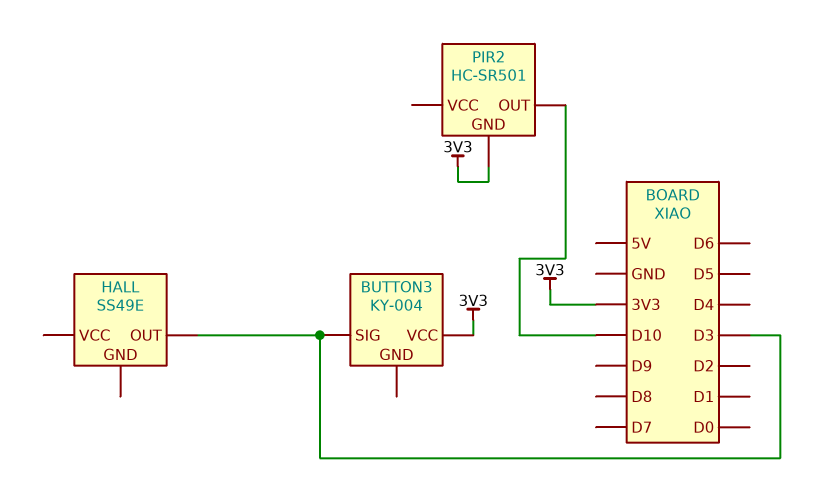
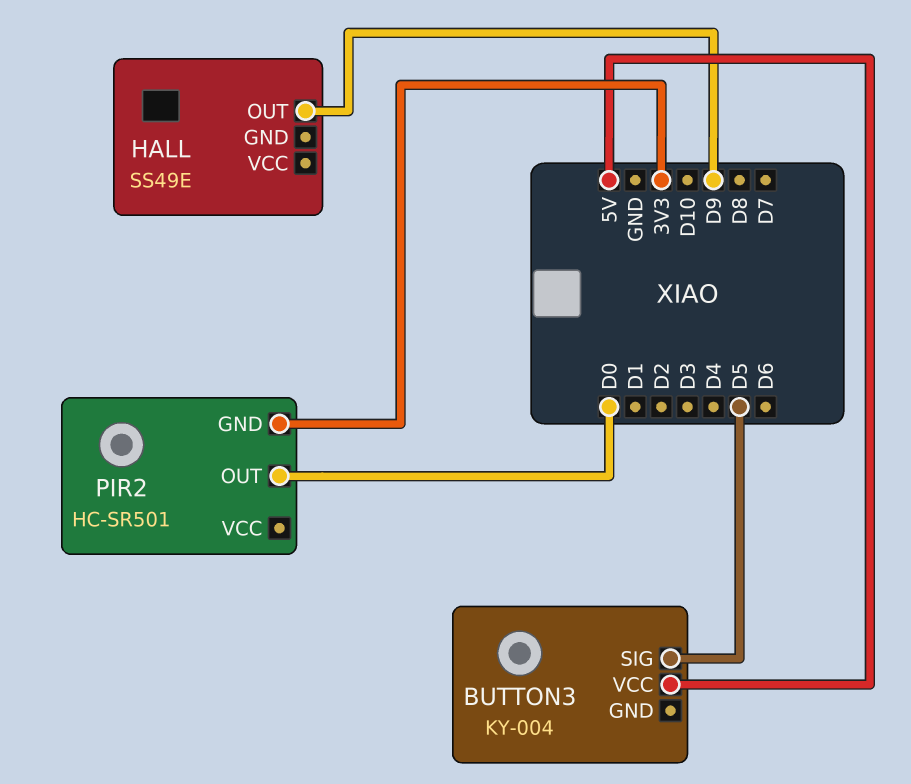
BUTTON3 pin SIG: D3 -> D5
BUTTON3 pin VCC: 3V3 -> 5V
HALL pin OUT: D3 -> D9
PIR2 pin OUT: D10 -> D0

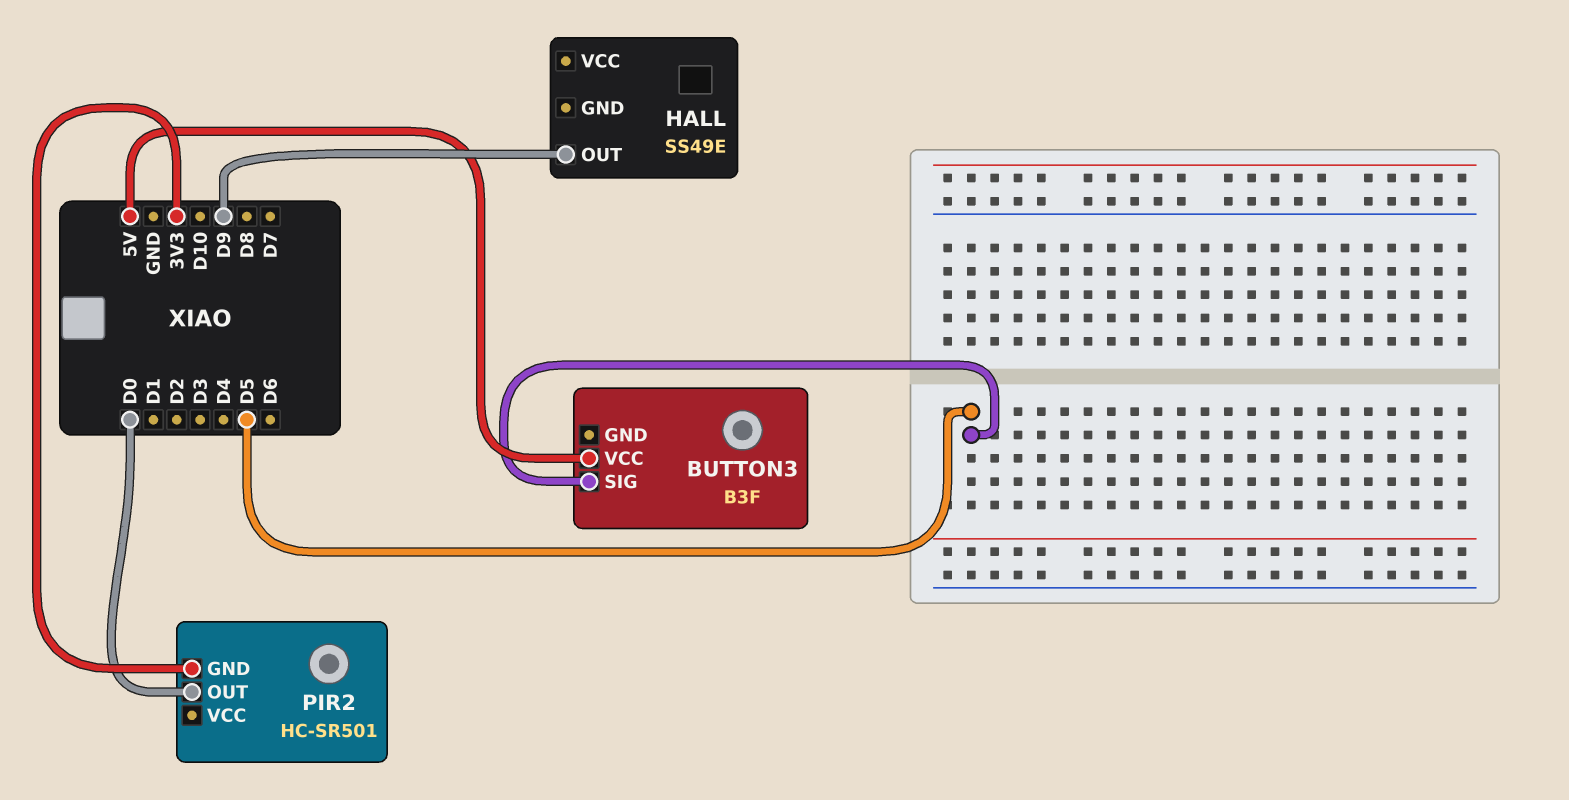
BUTTON3: KY-004 -> B3F

